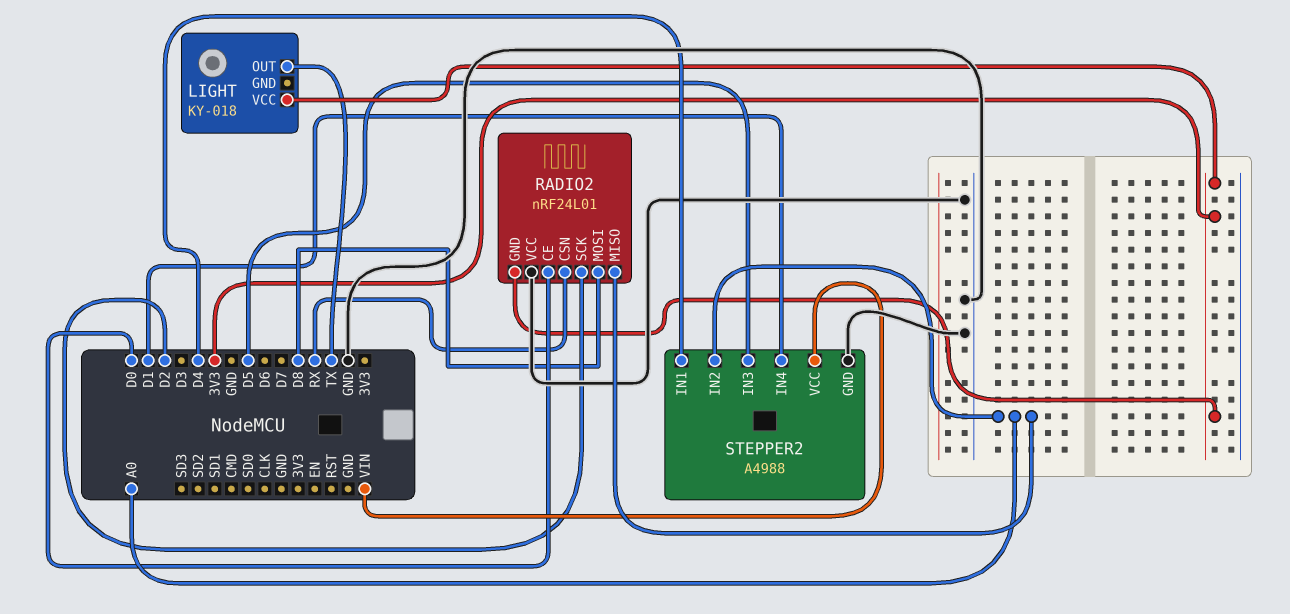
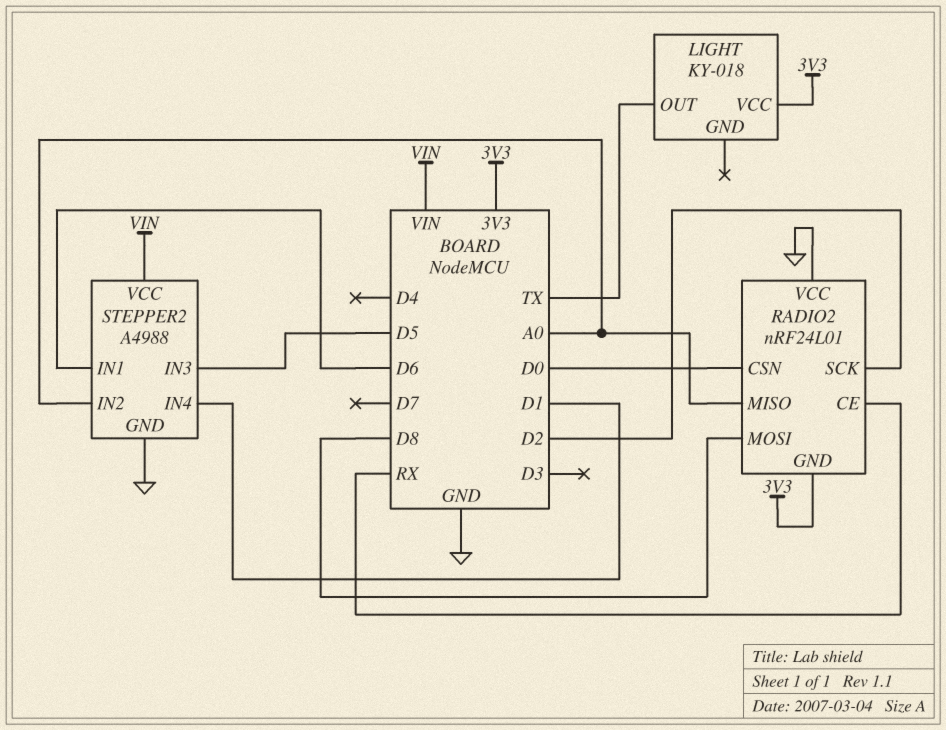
RADIO2 pin CE: D0 -> RX
RADIO2 pin CSN: RX -> D0
STEPPER2 pin IN1: D4 -> D6

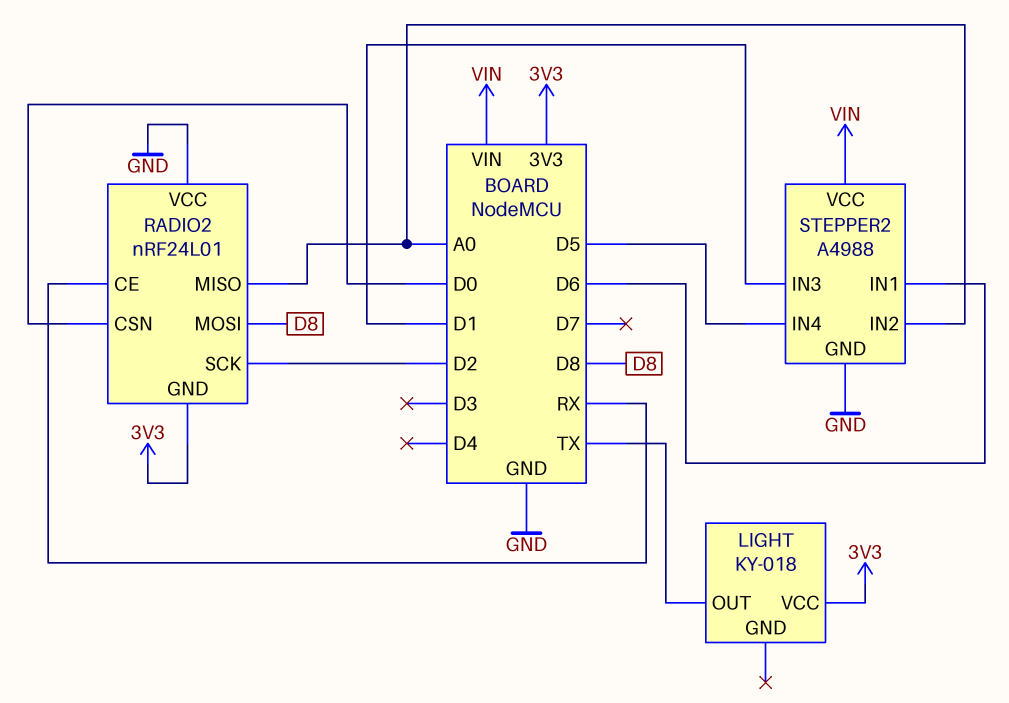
STEPPER2 pin IN3: D5 -> D1
STEPPER2 pin IN4: D1 -> D5

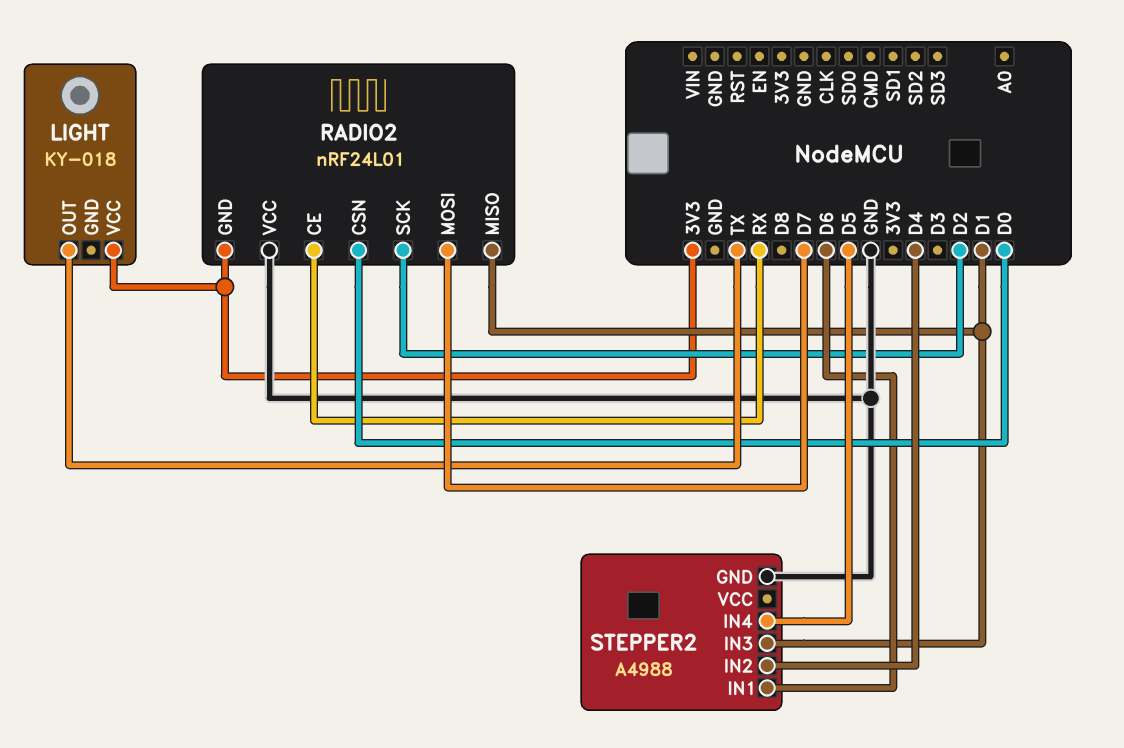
RADIO2 pin MISO: A0 -> D1
RADIO2 pin MOSI: D8 -> D7
STEPPER2 pin IN2: A0 -> D4
STEPPER2 pin VCC: VIN -> none

